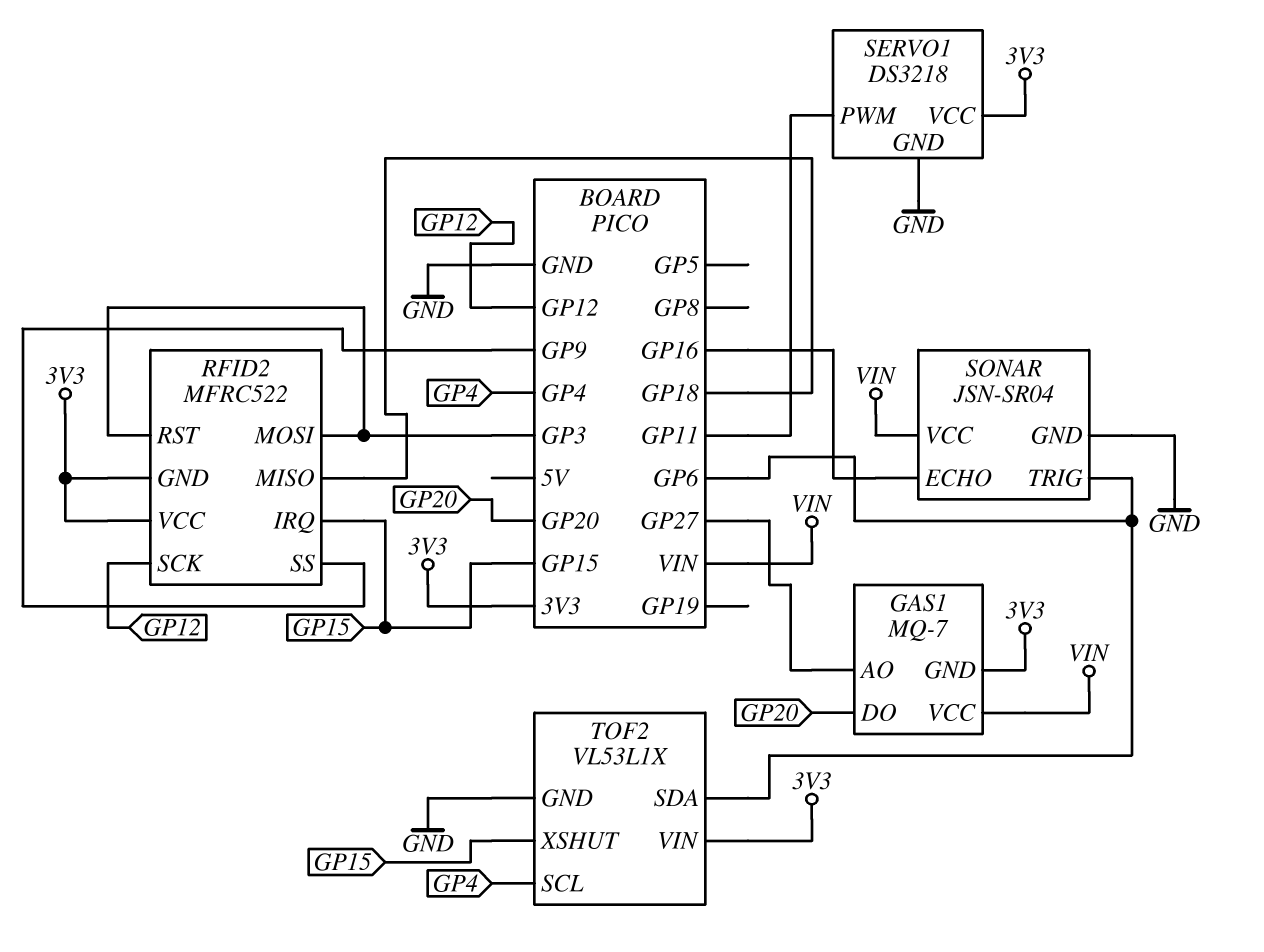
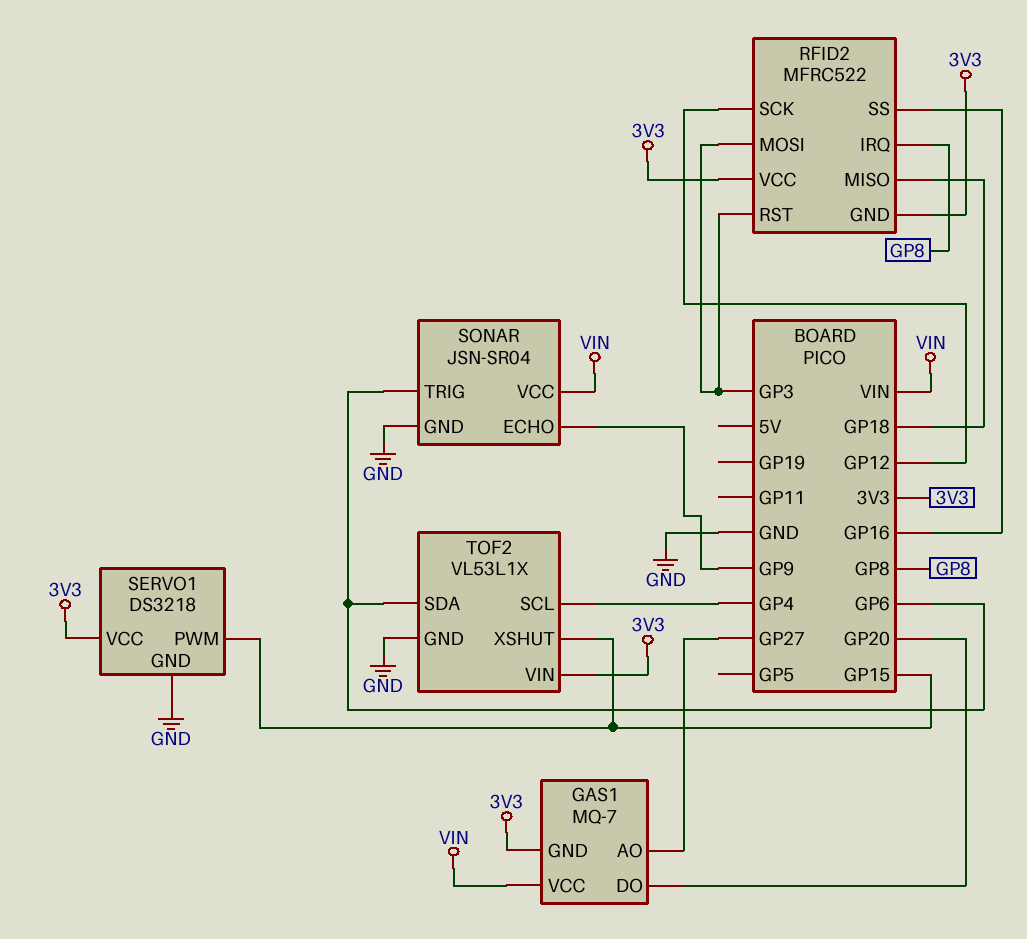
RFID2 pin IRQ: GP15 -> GP8
RFID2 pin SS: GP9 -> GP16
SERVO1 pin PWM: GP11 -> GP15
SONAR pin ECHO: GP16 -> GP9

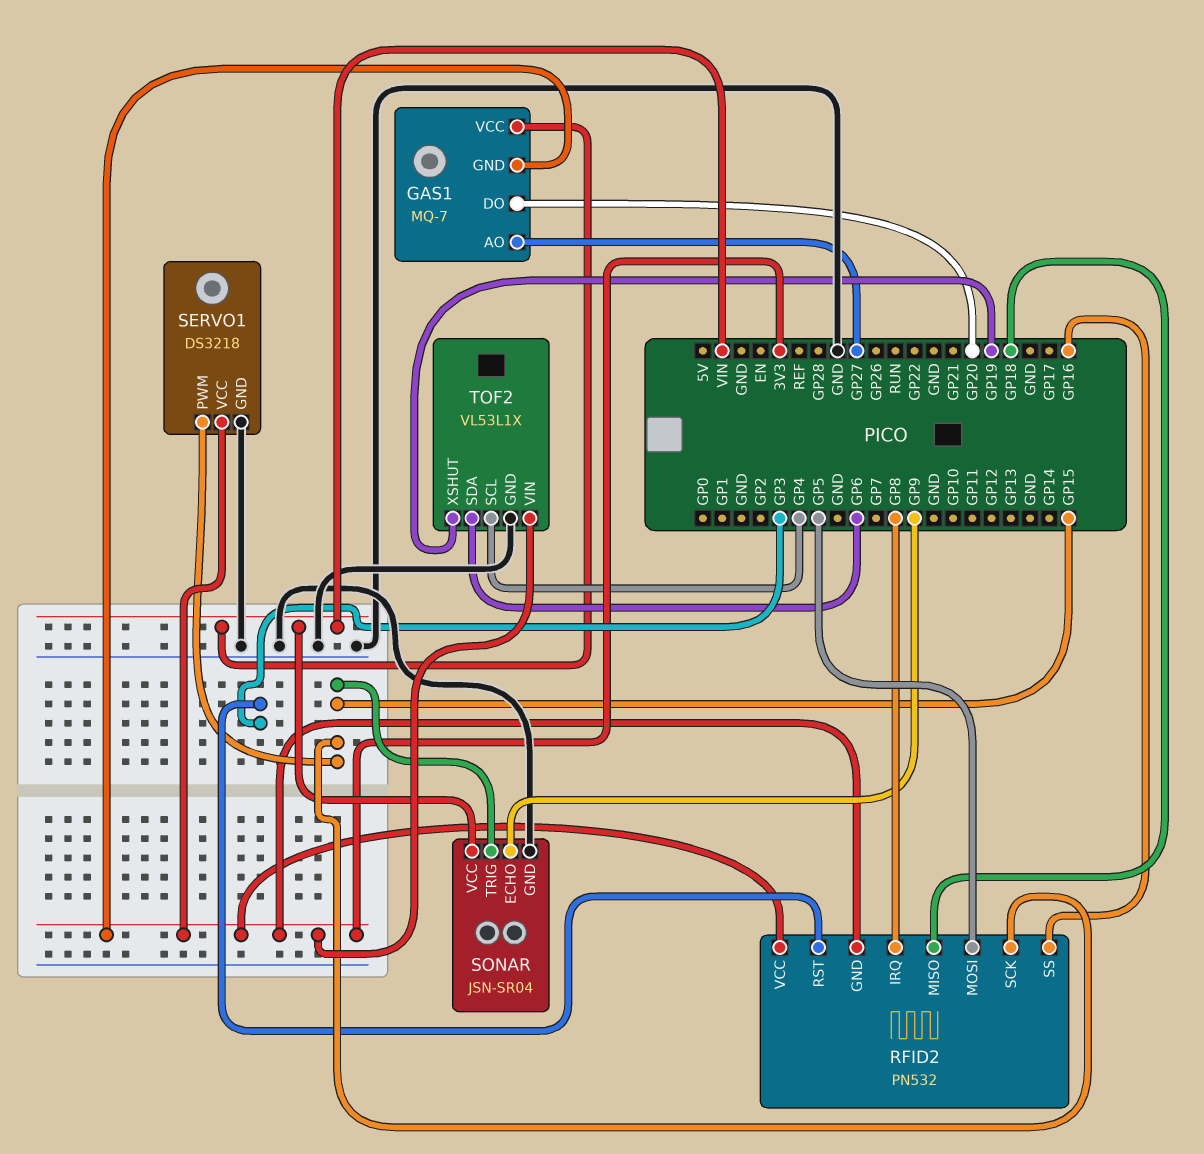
RFID2: MFRC522 -> PN532
RFID2 pin MOSI: GP3 -> GP5
RFID2 pin SCK: GP12 -> GP15
SONAR pin TRIG: GP6 -> GP15
TOF2 pin XSHUT: GP15 -> GP19

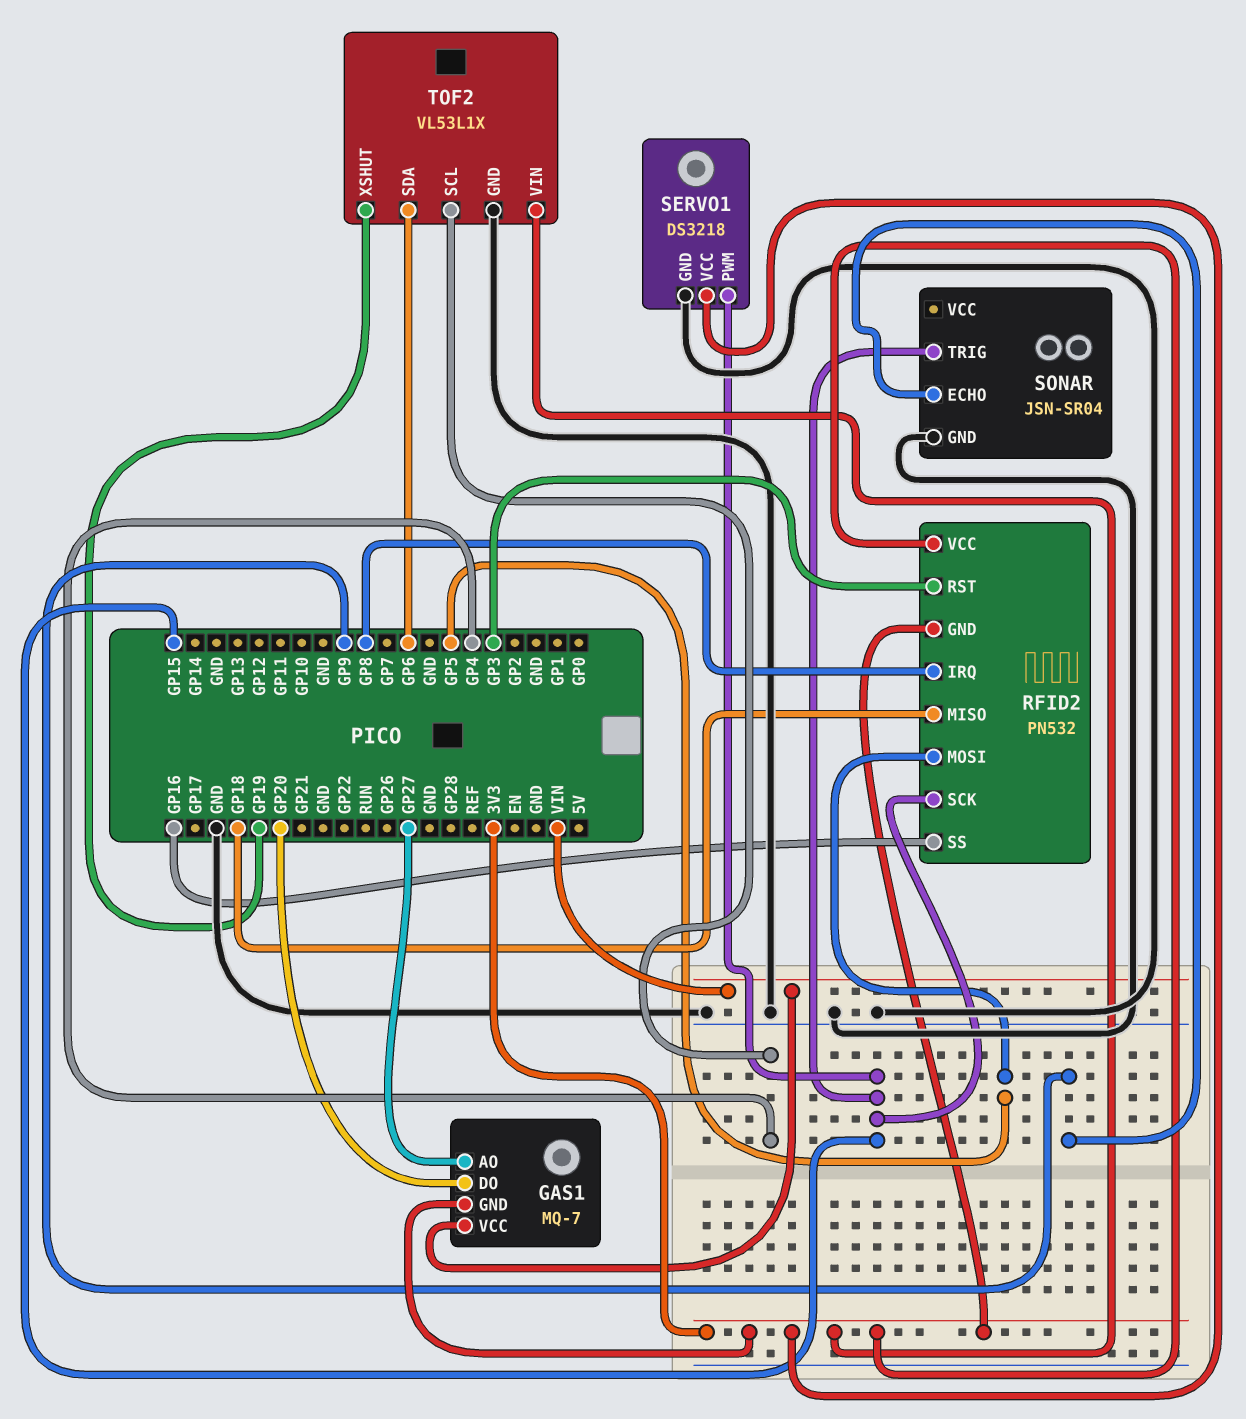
SONAR pin VCC: VIN -> none

